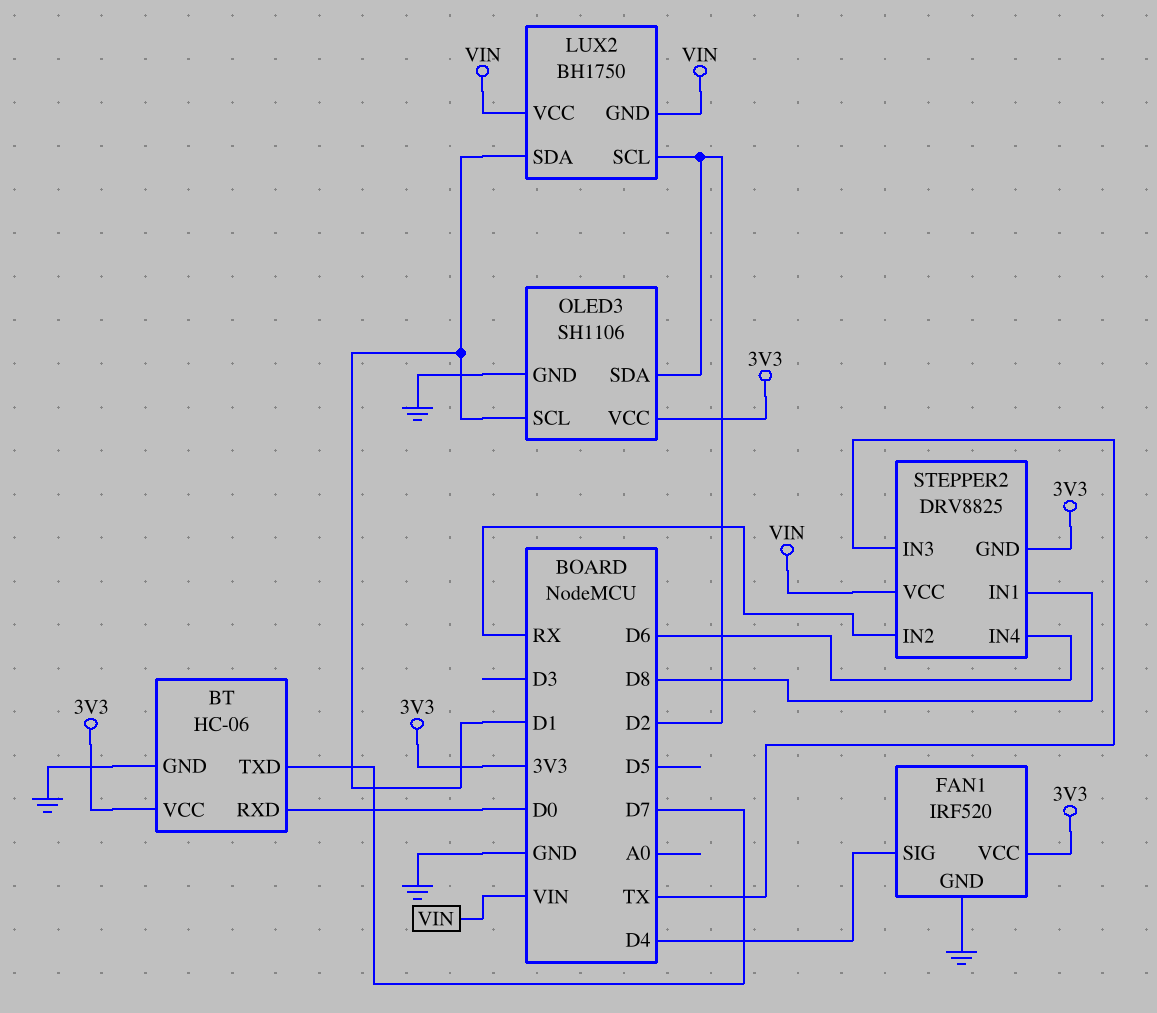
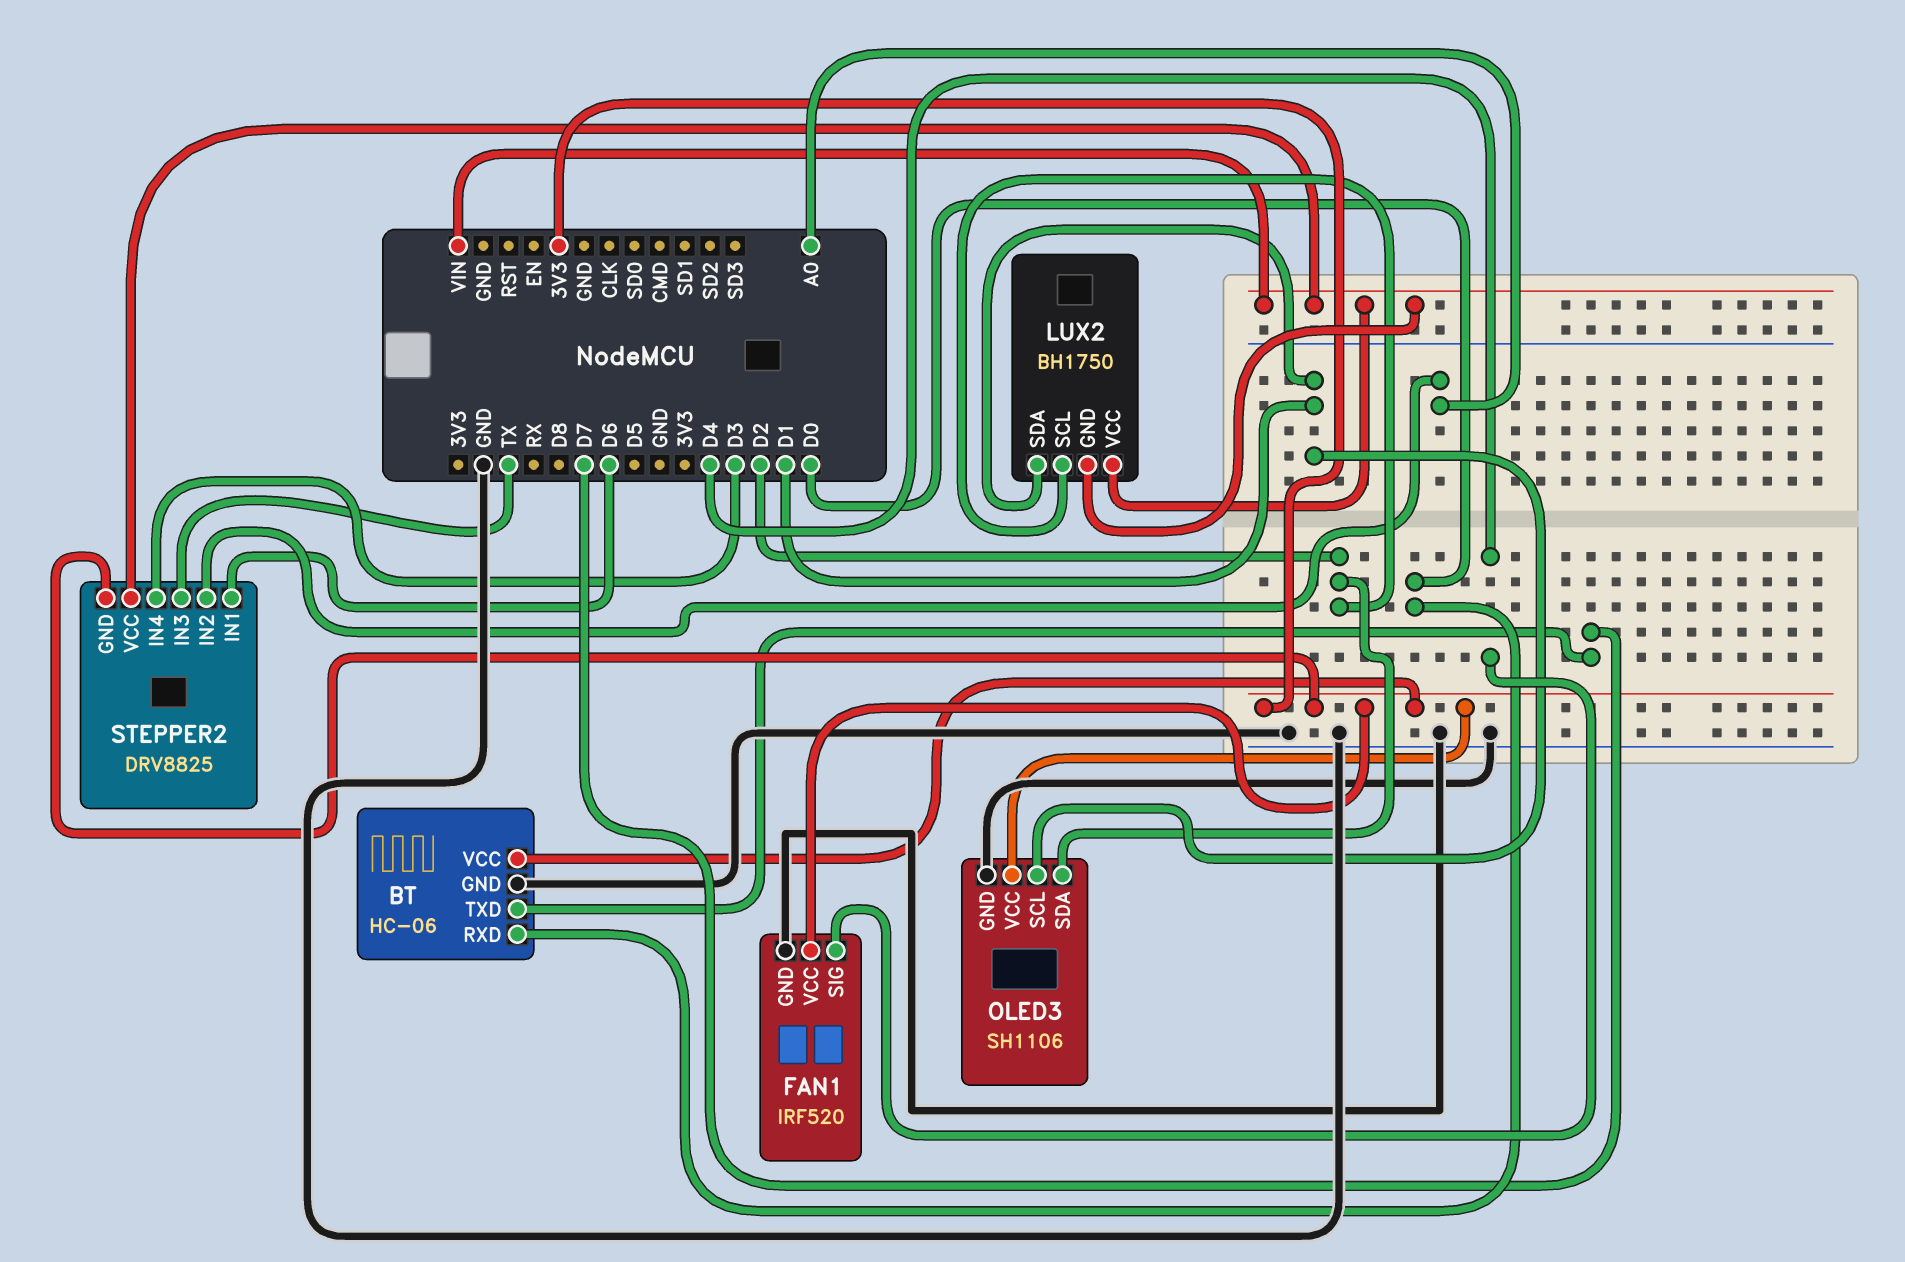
STEPPER2 pin IN1: D8 -> D6
STEPPER2 pin IN2: RX -> A0
STEPPER2 pin IN4: D6 -> D3

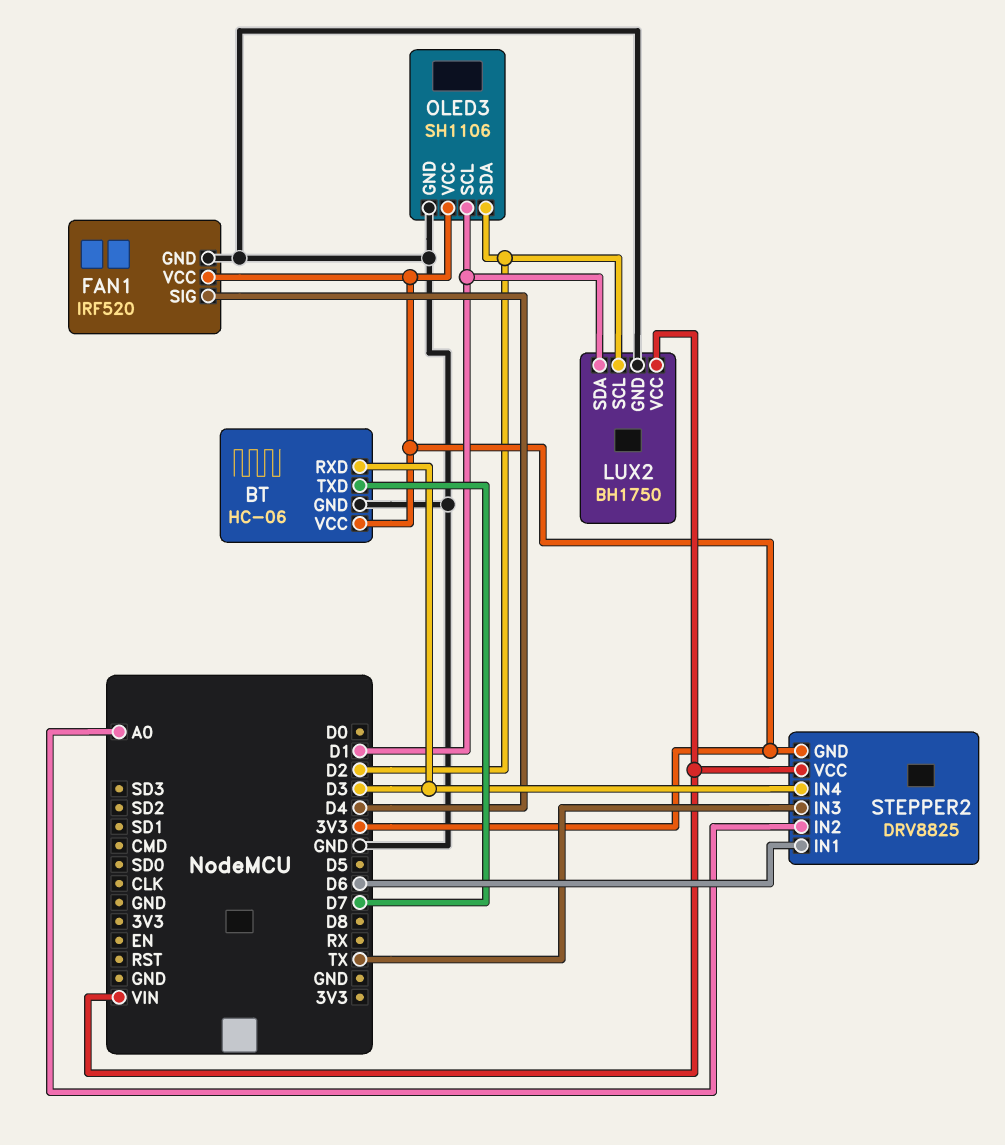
BT pin RXD: D0 -> D3
LUX2 pin GND: VIN -> GND

